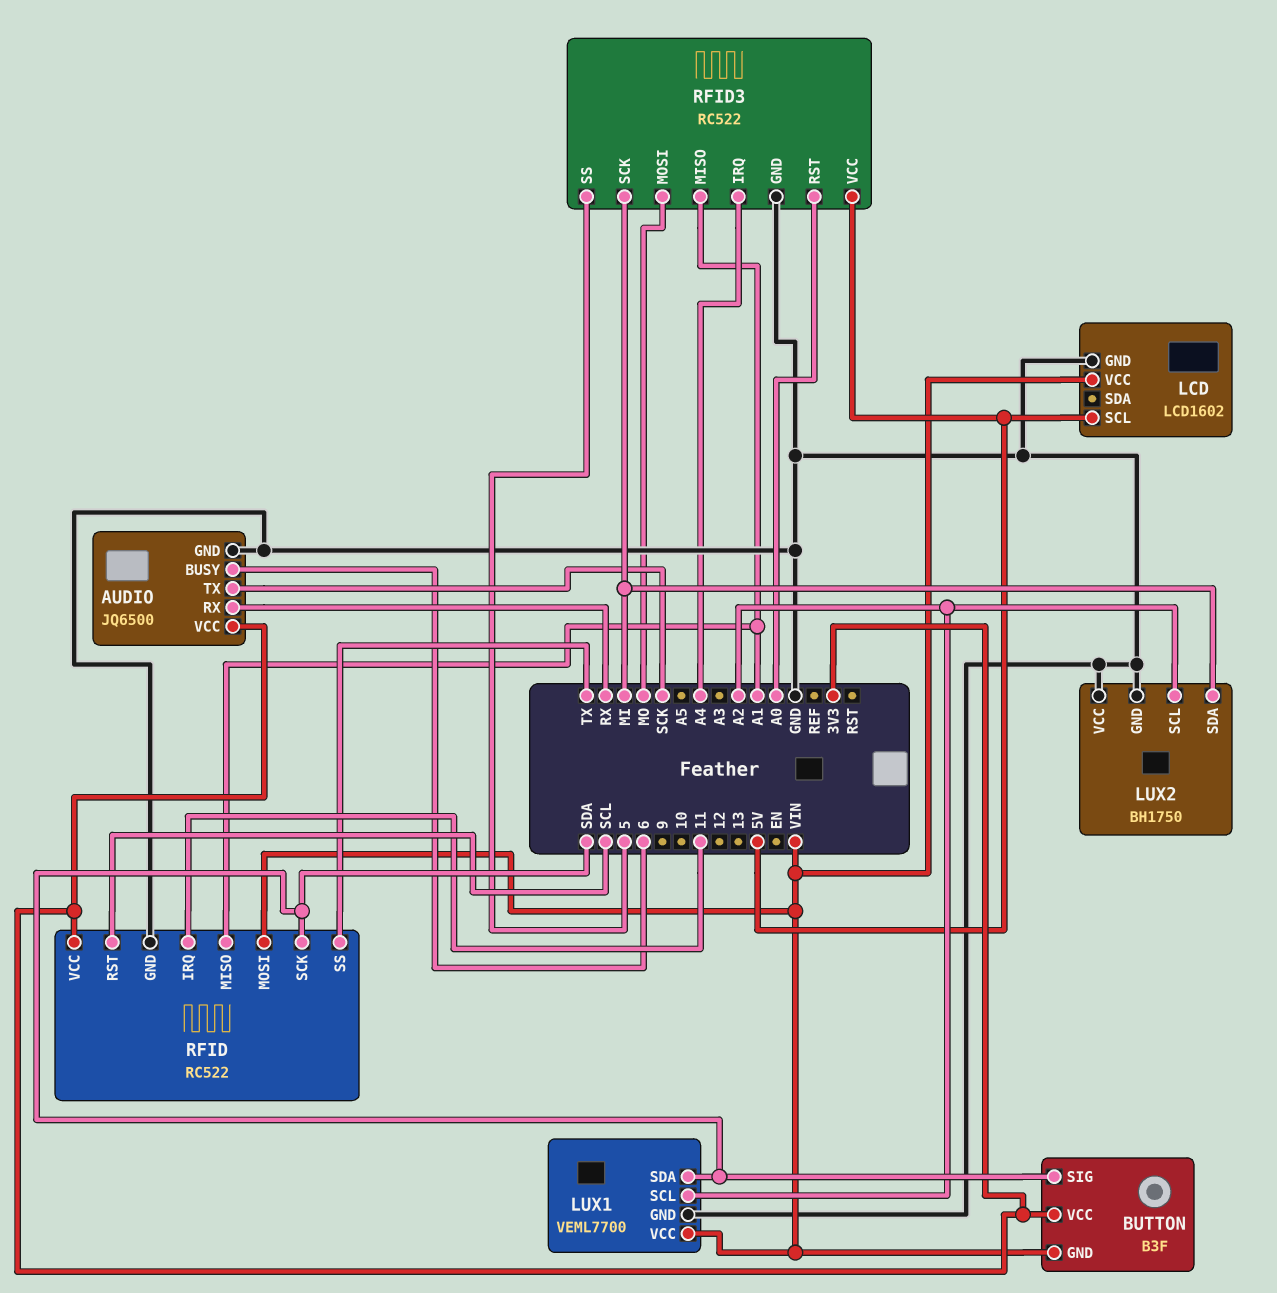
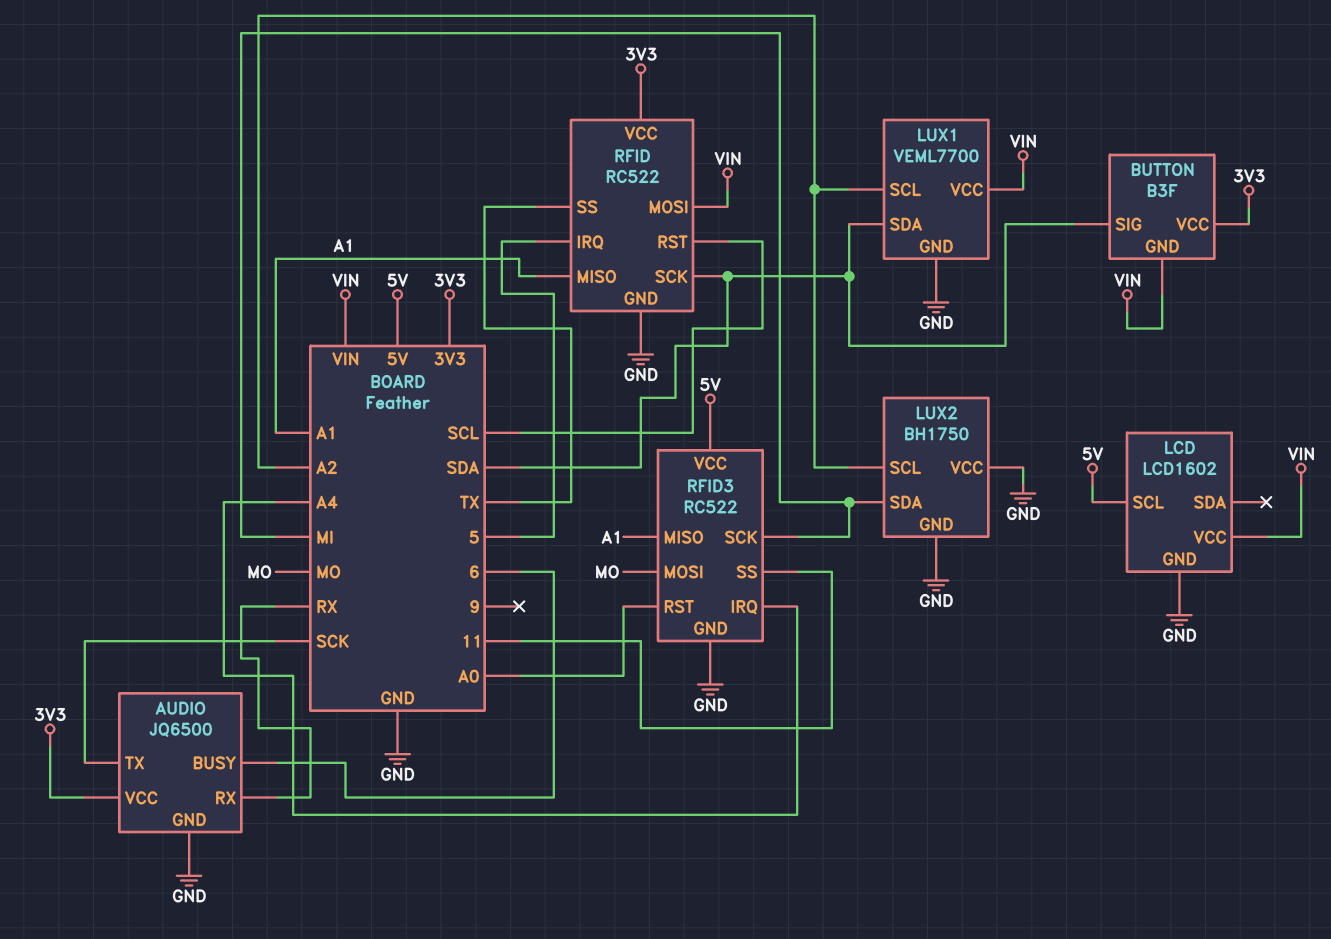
RFID pin IRQ: 11 -> 5
RFID3 pin SS: 5 -> 11

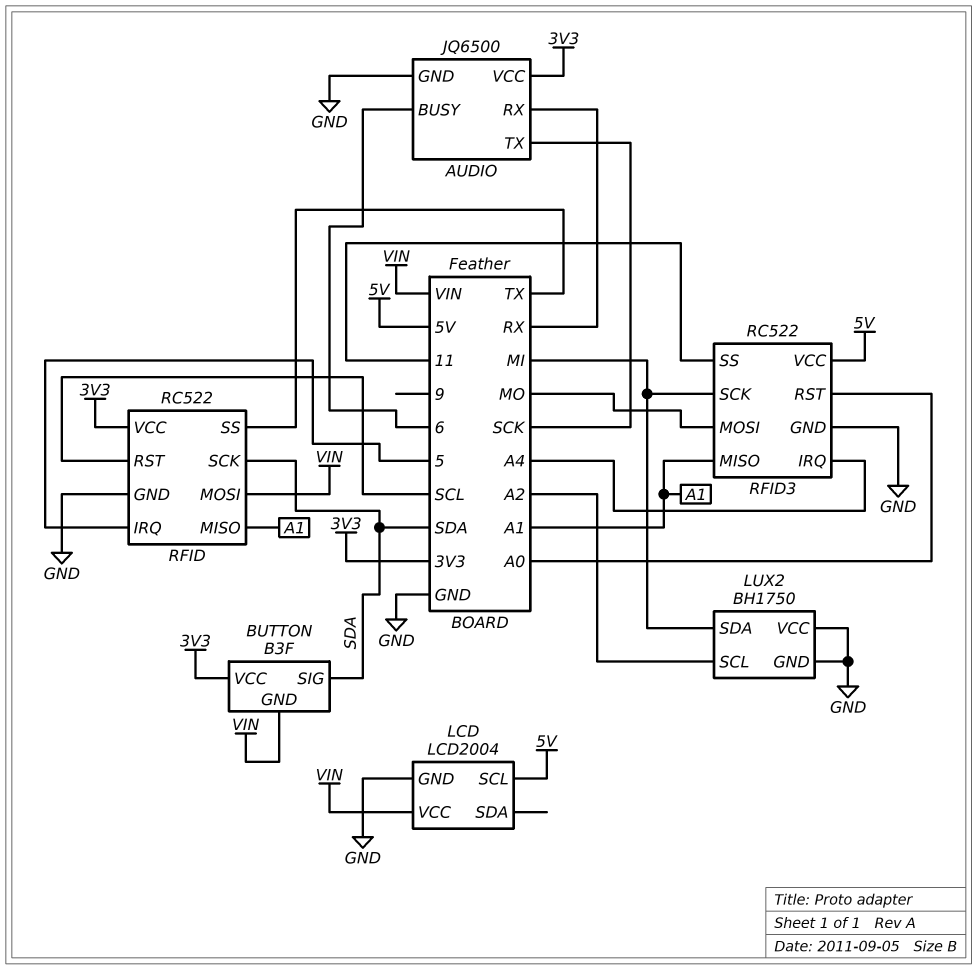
LCD: LCD1602 -> LCD2004
LUX1: VEML7700 -> none
LUX1 pin GND: GND -> none
LUX1 pin SCL: A2 -> none
LUX1 pin SDA: SDA -> none
LUX1 pin VCC: VIN -> none

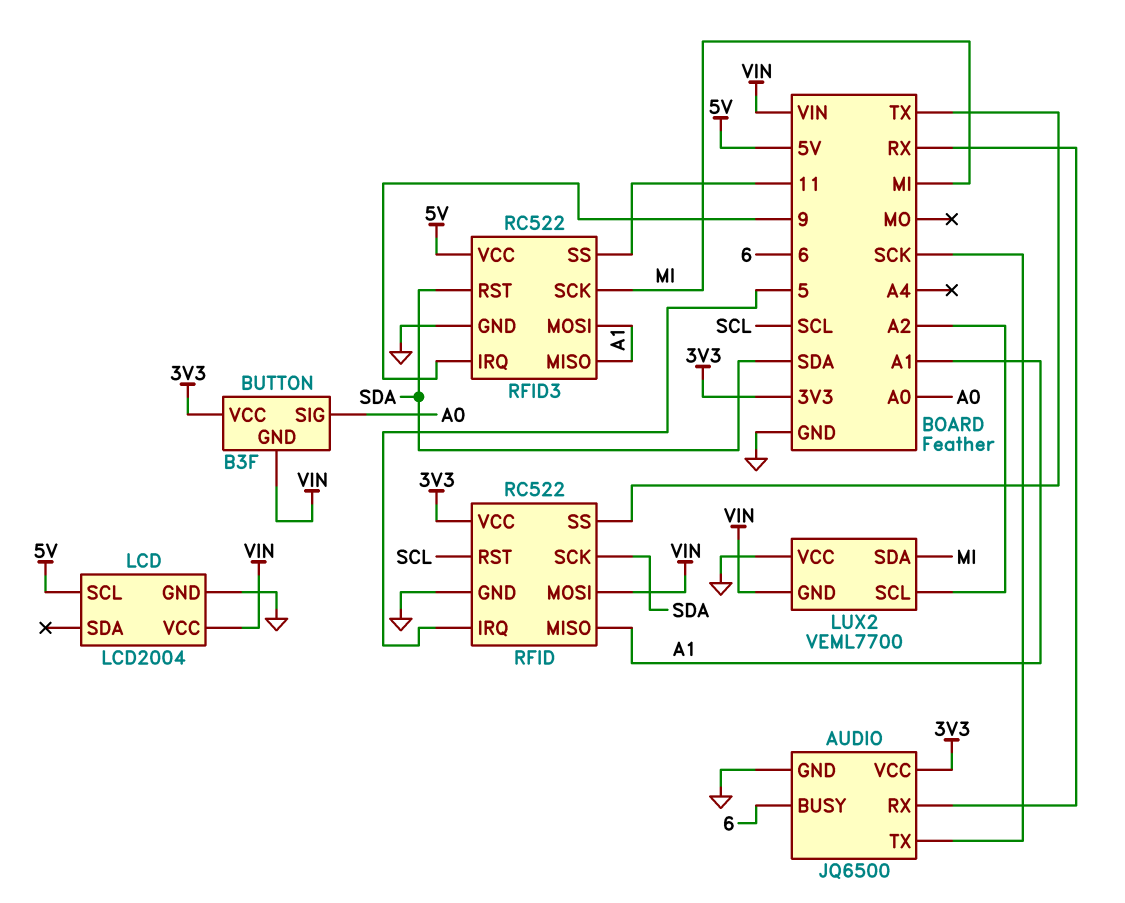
BUTTON pin SIG: SDA -> A0
LUX2: BH1750 -> VEML7700
LUX2 pin GND: GND -> VIN
RFID3 pin IRQ: A4 -> 9
RFID3 pin MOSI: MO -> A1
RFID3 pin RST: A0 -> SDA

